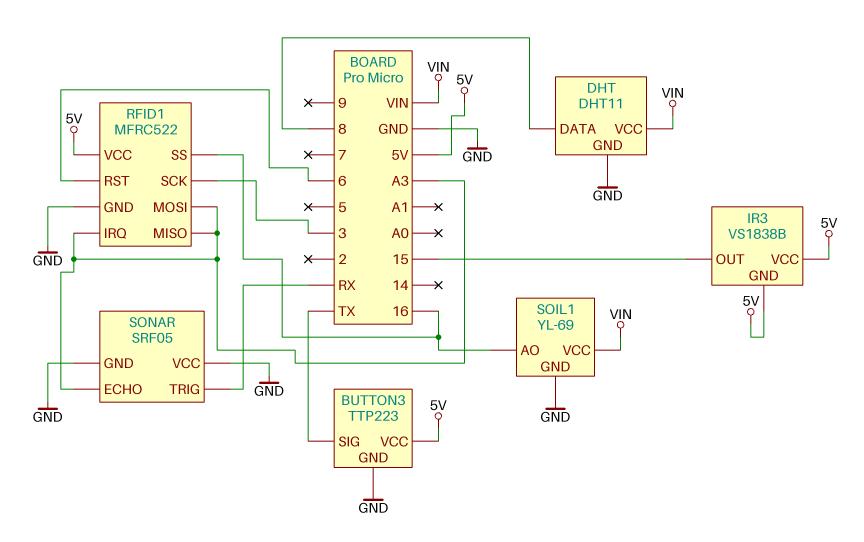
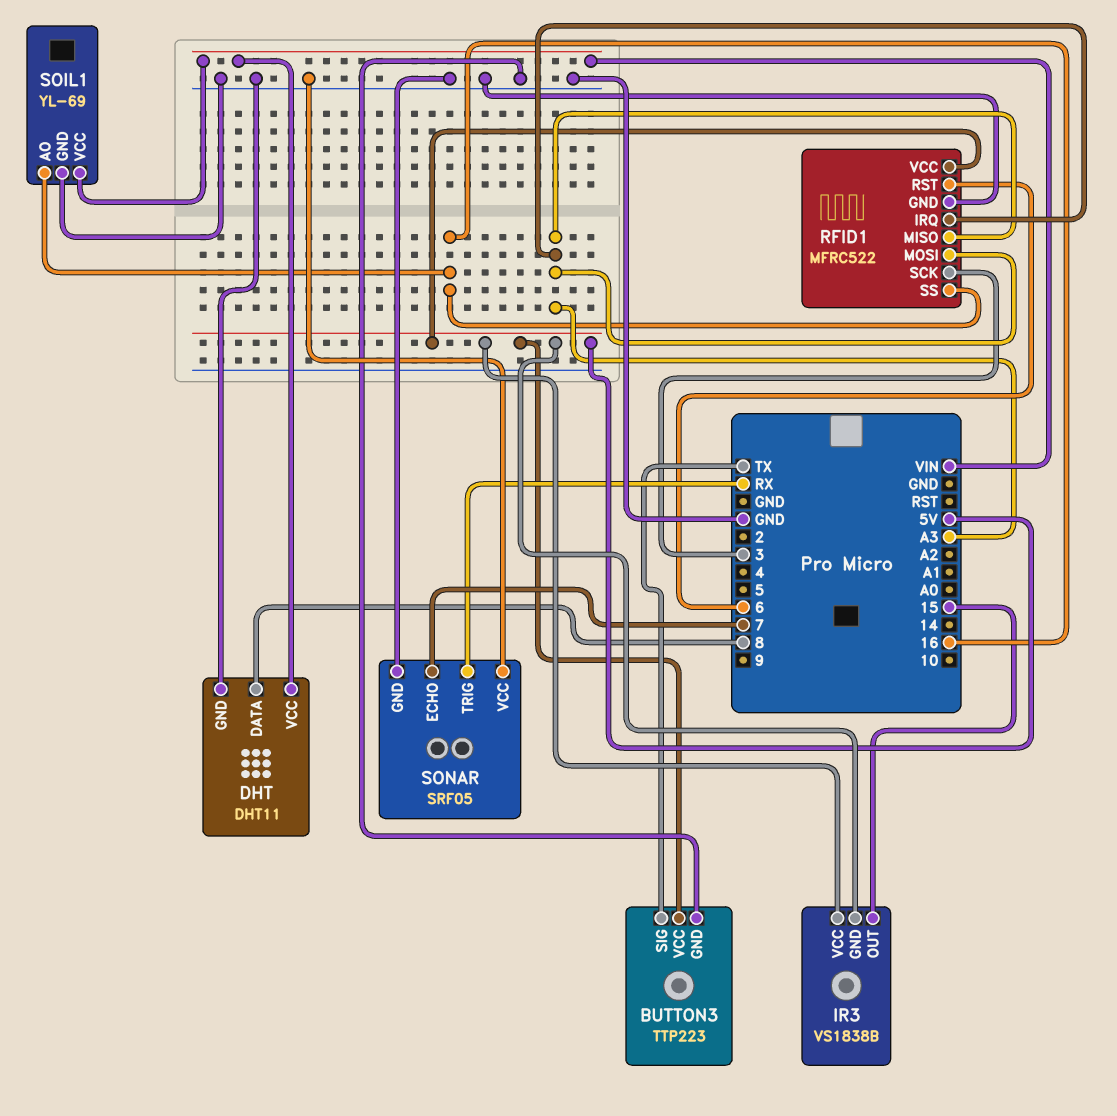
SONAR pin ECHO: A3 -> 7

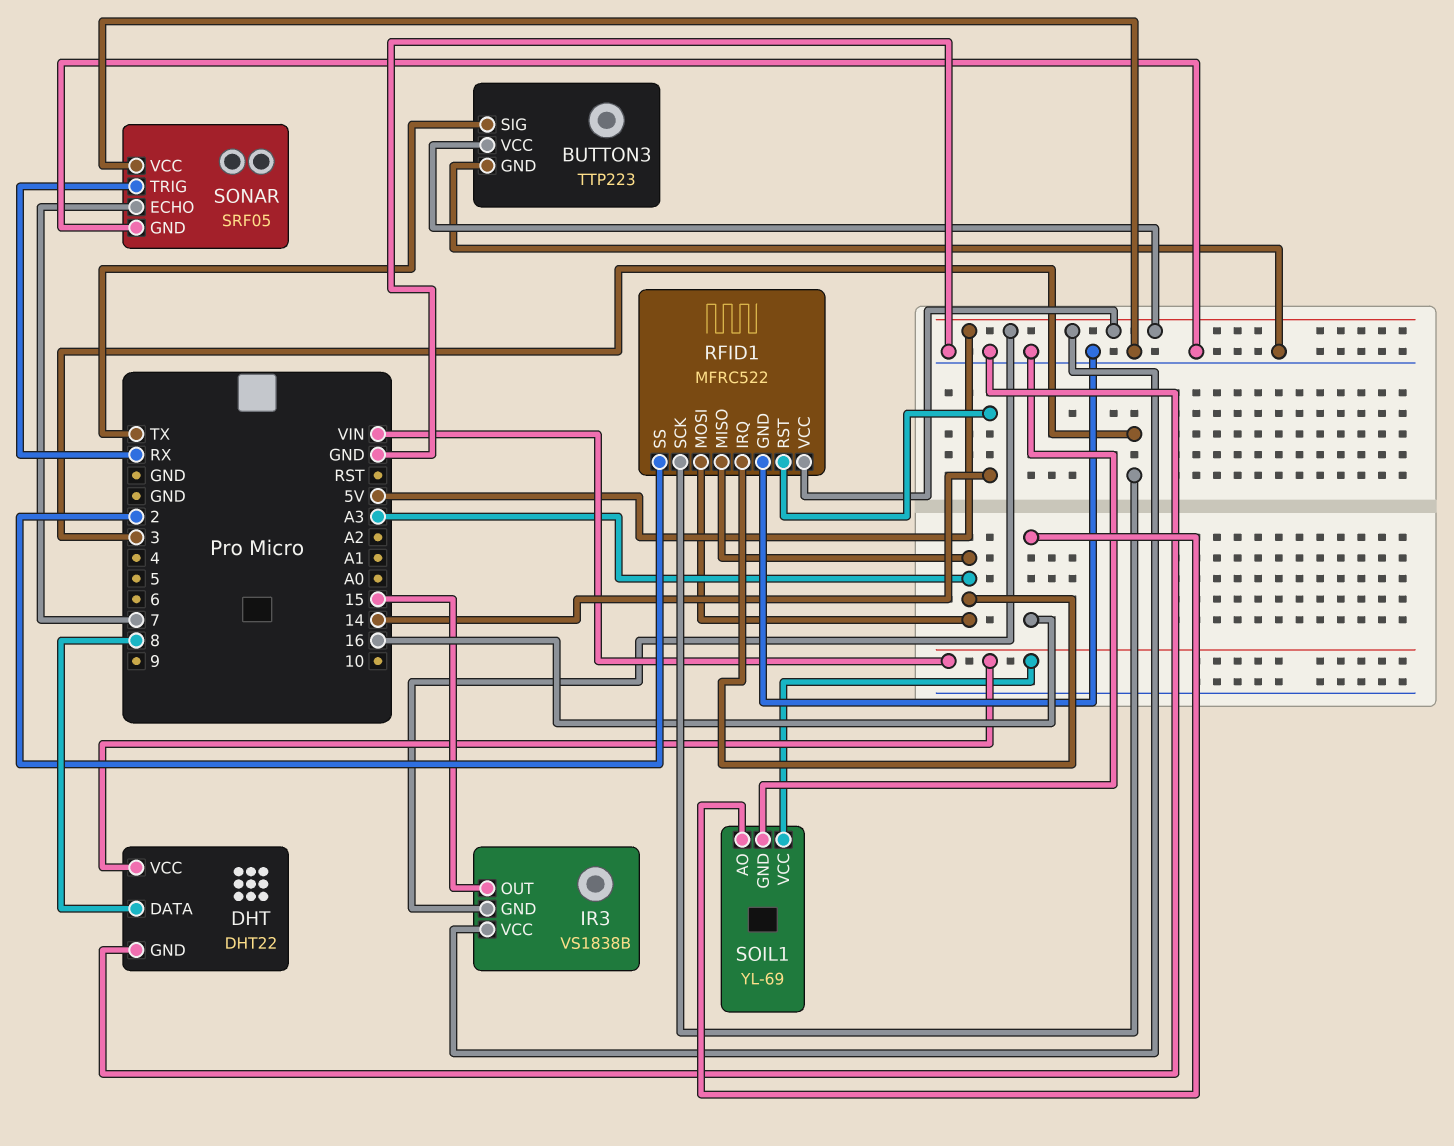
DHT: DHT11 -> DHT22
RFID1 pin RST: 6 -> 14
RFID1 pin SS: 16 -> 2

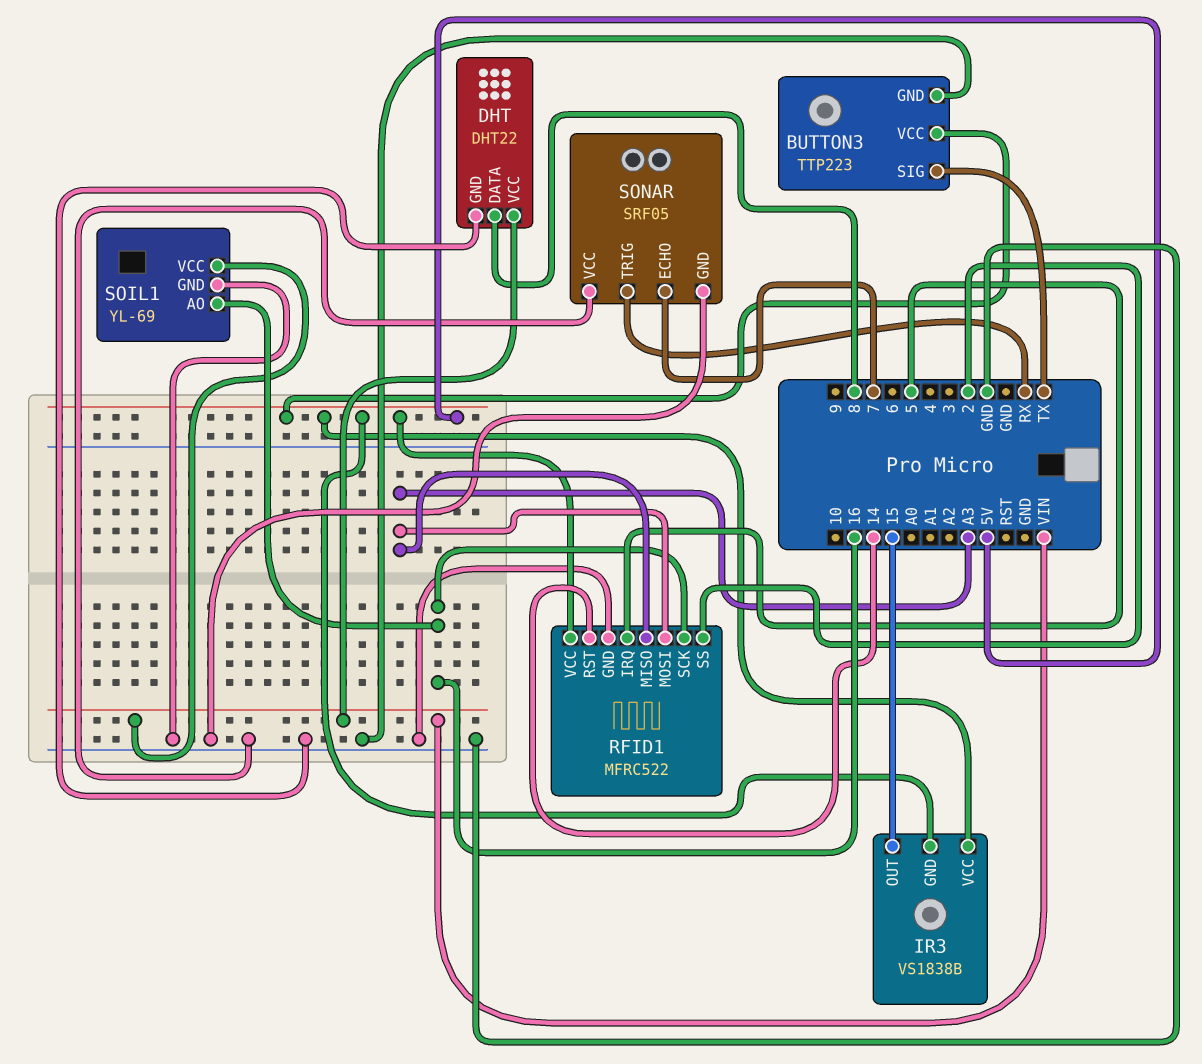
RFID1 pin IRQ: A3 -> 5
RFID1 pin SCK: 3 -> 16

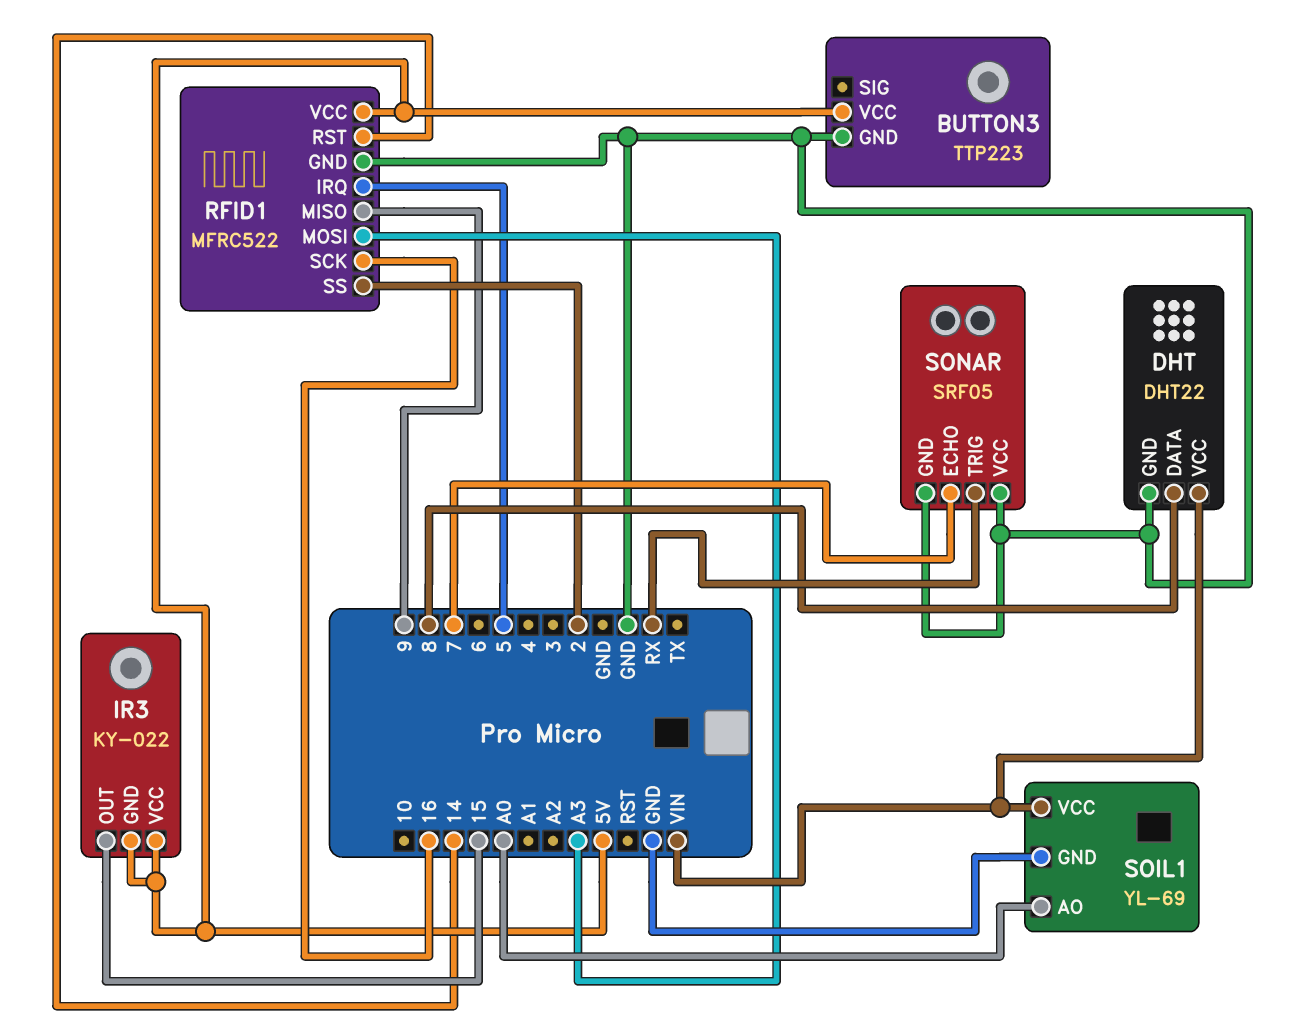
BUTTON3 pin SIG: TX -> none
IR3: VS1838B -> KY-022
RFID1 pin MISO: A3 -> 9
SOIL1 pin AO: 16 -> A0

